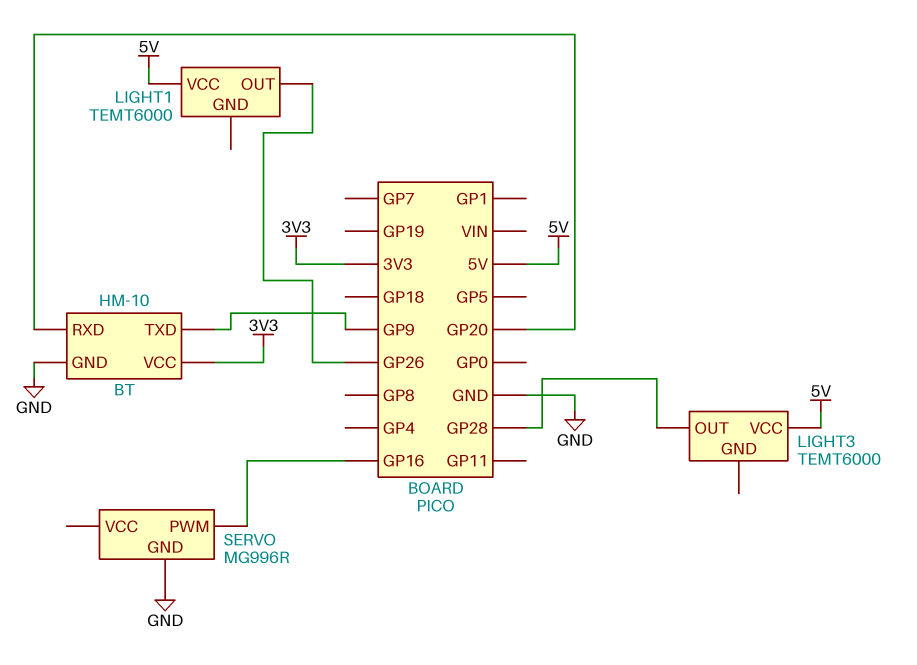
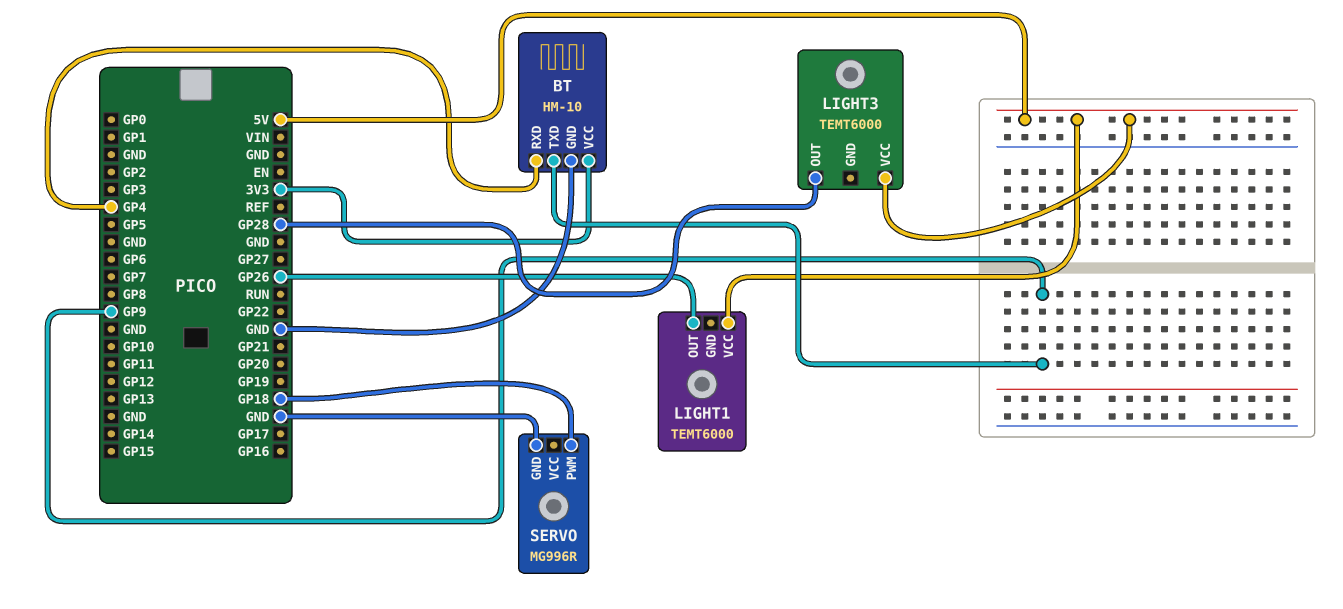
BT pin RXD: GP20 -> GP4
SERVO pin PWM: GP16 -> GP18

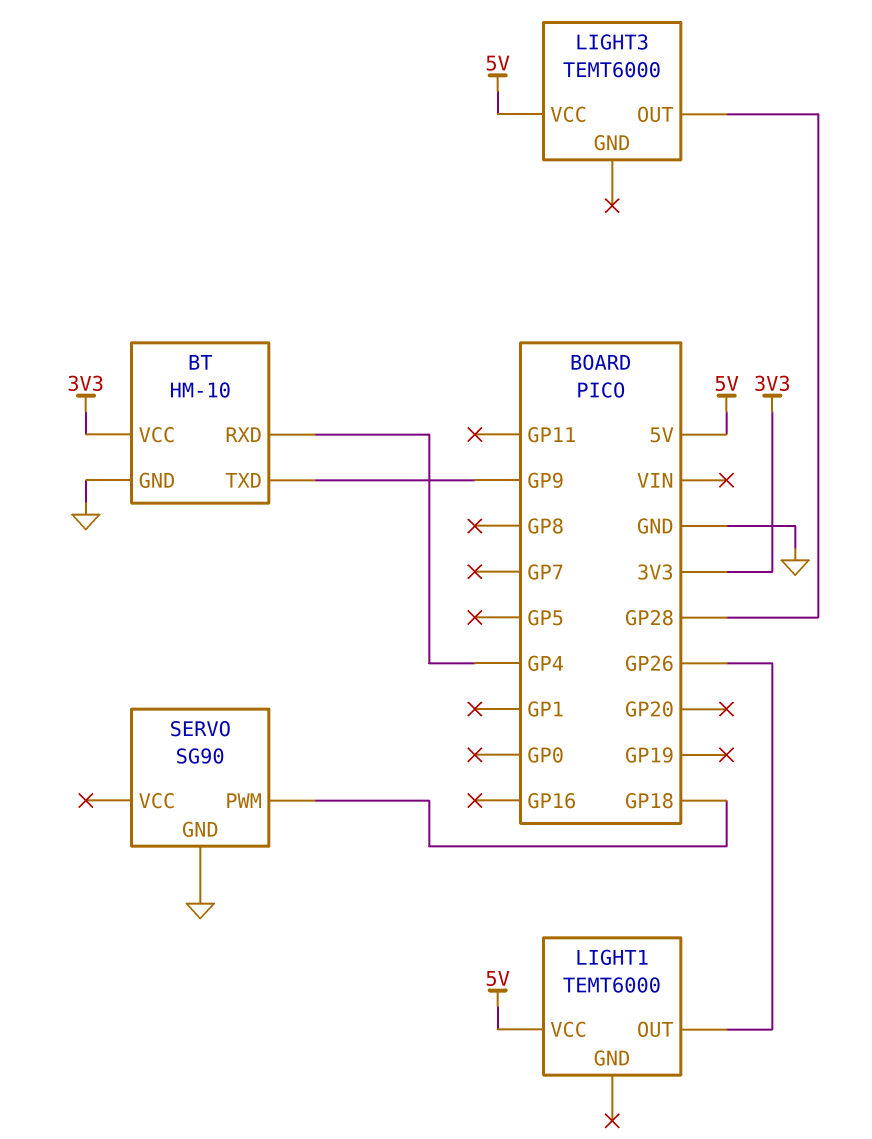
SERVO: MG996R -> SG90

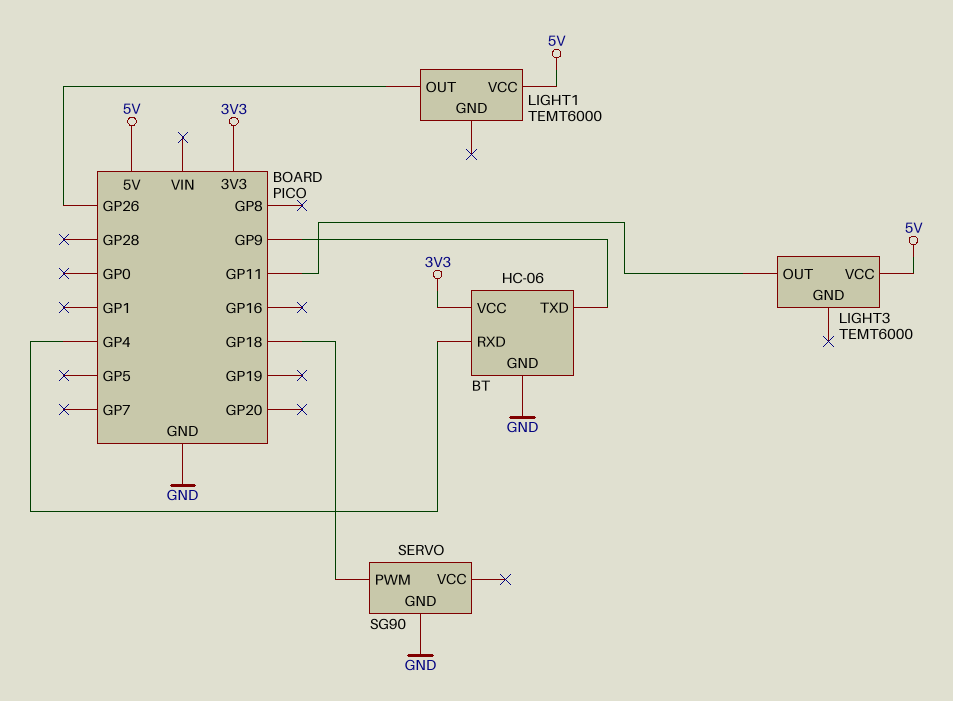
BT: HM-10 -> HC-06
LIGHT3 pin OUT: GP28 -> GP11

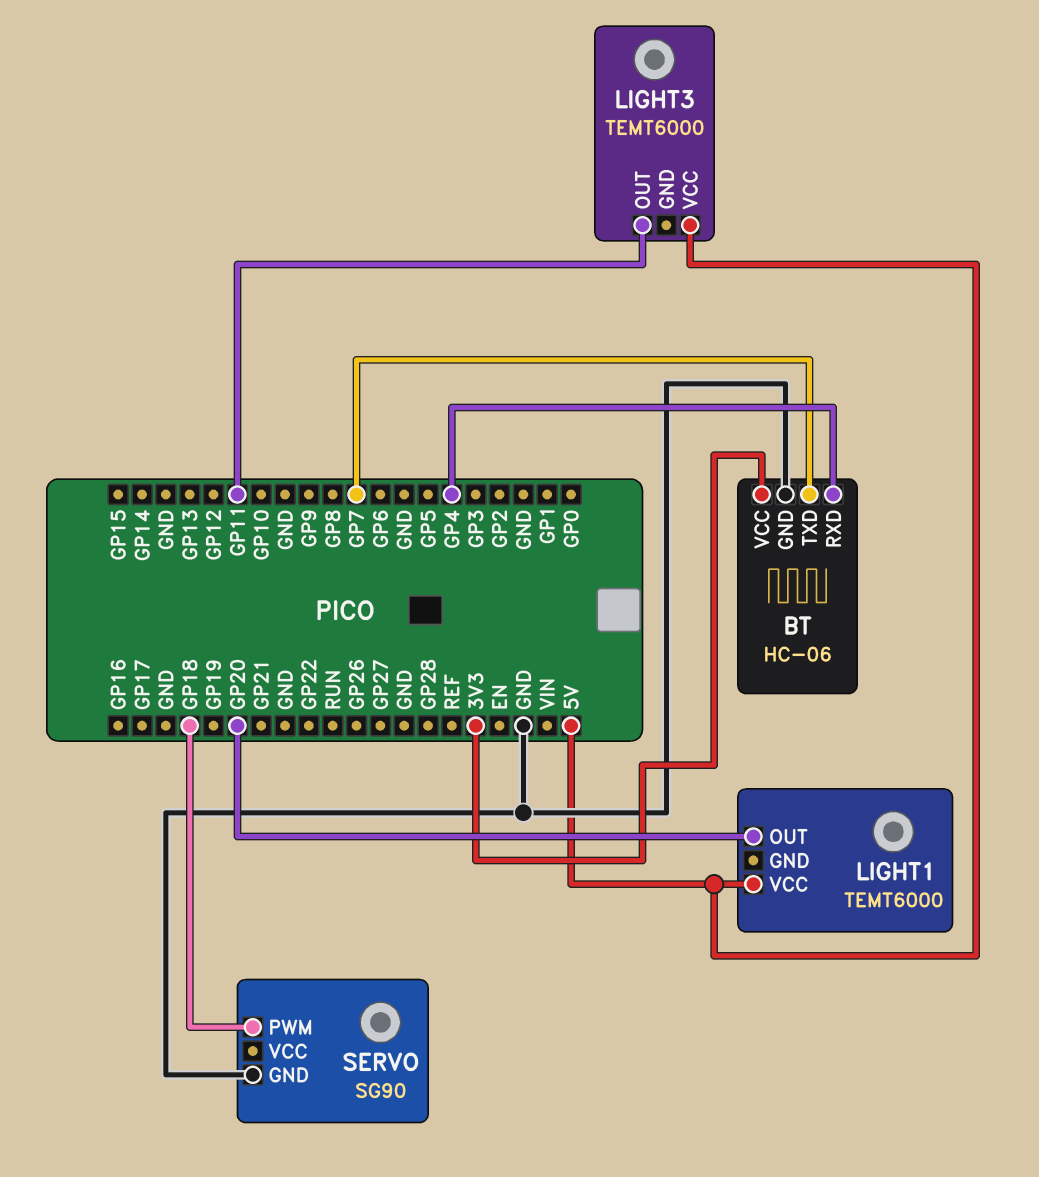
BT pin TXD: GP9 -> GP7
LIGHT1 pin OUT: GP26 -> GP20

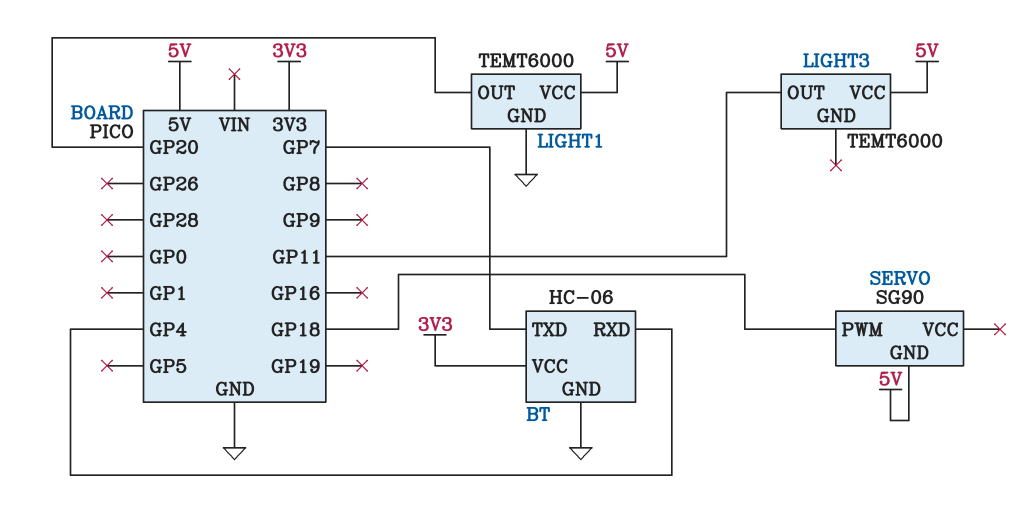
LIGHT1 pin GND: none -> GND
SERVO pin GND: GND -> 5V

